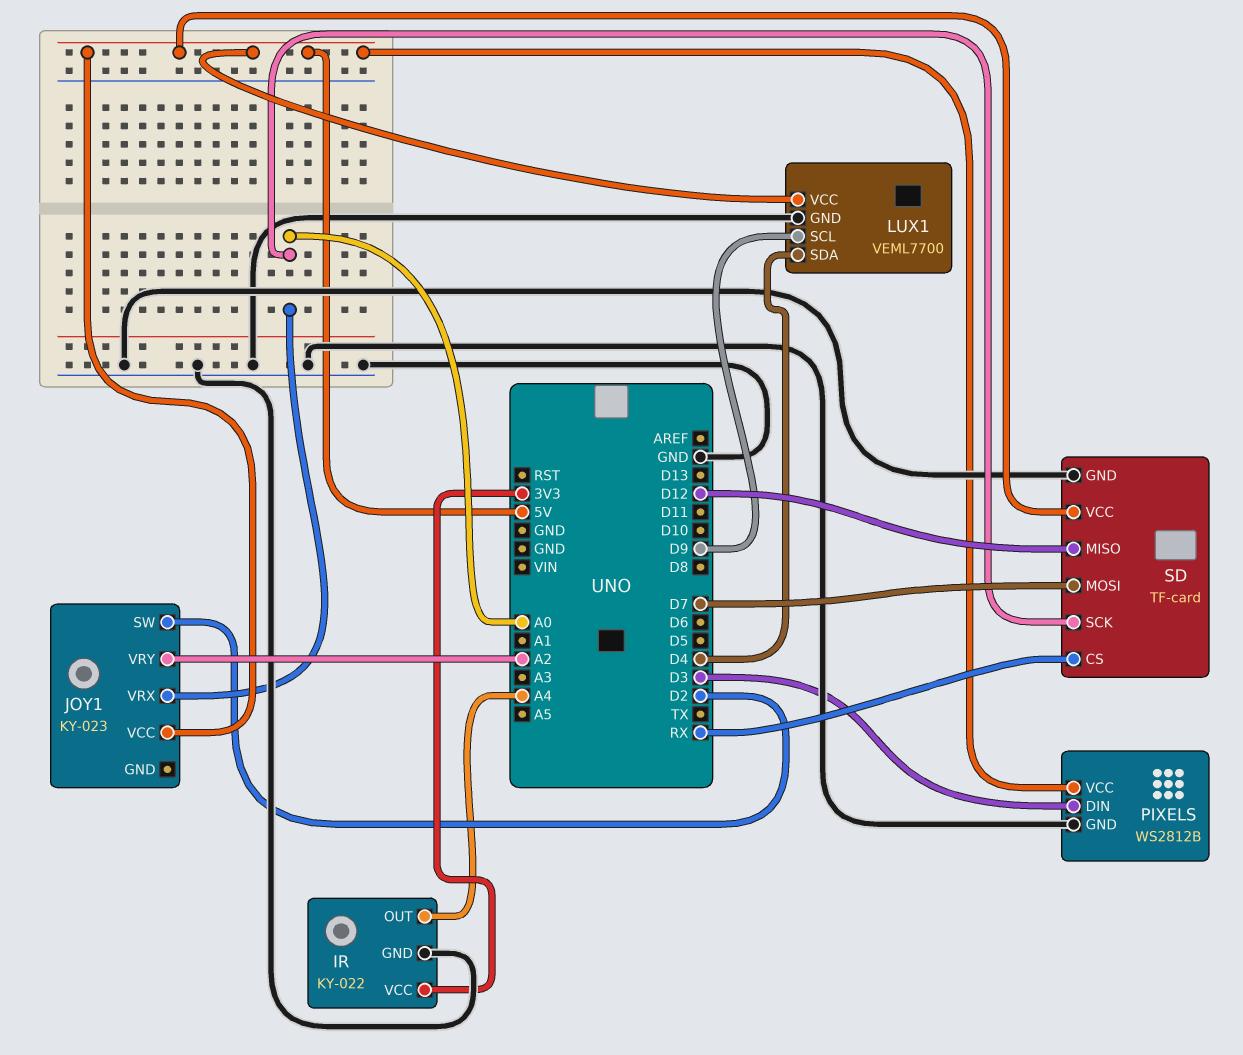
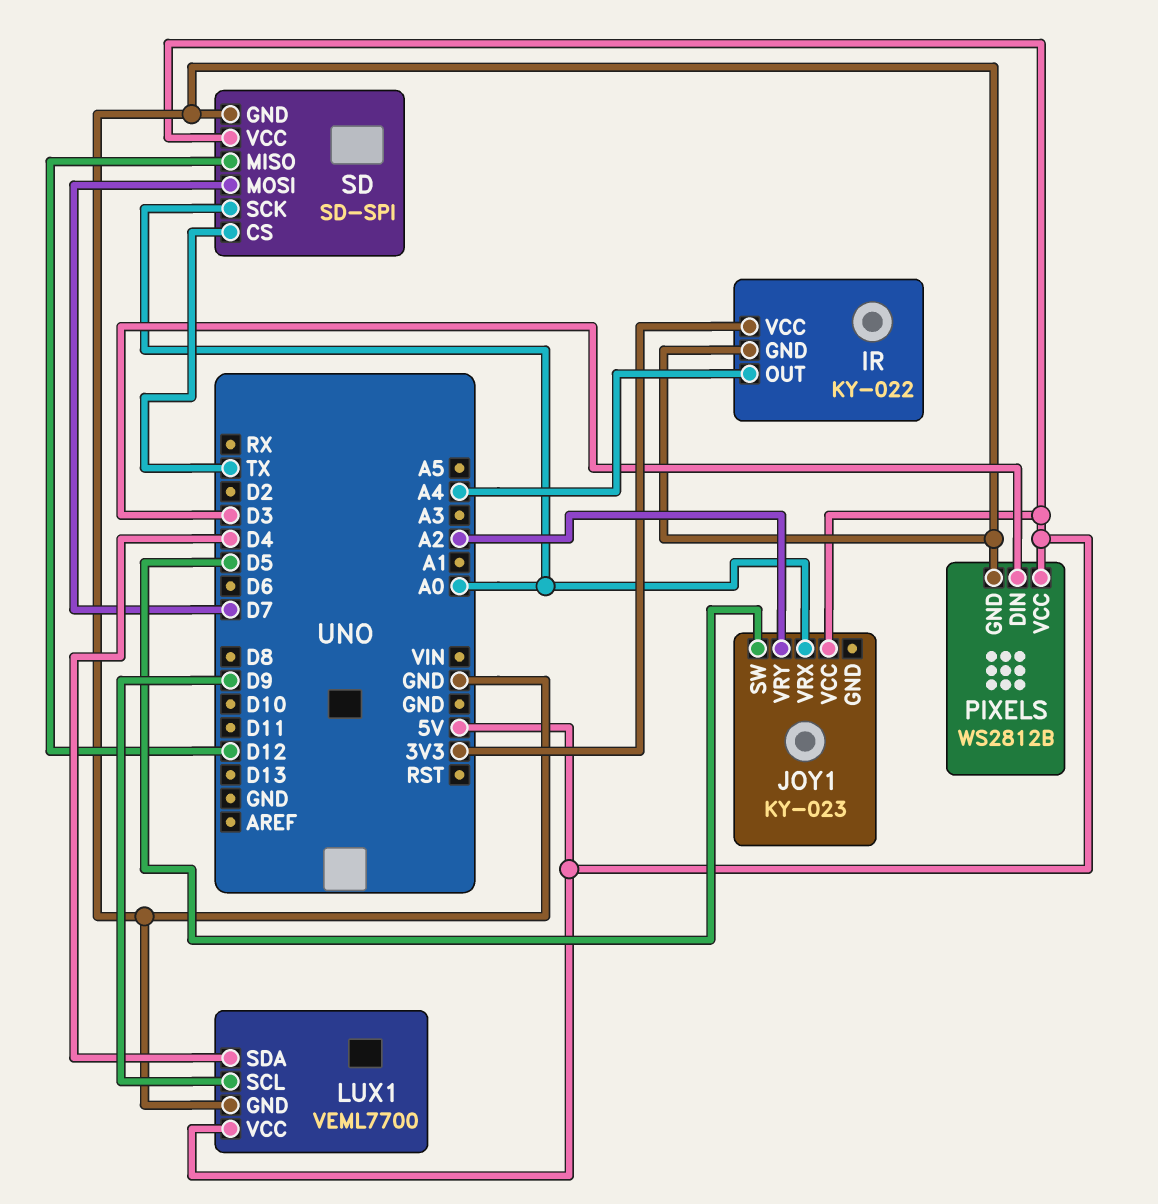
JOY1 pin SW: D2 -> D5
SD: TF-card -> SD-SPI
SD pin CS: RX -> TX

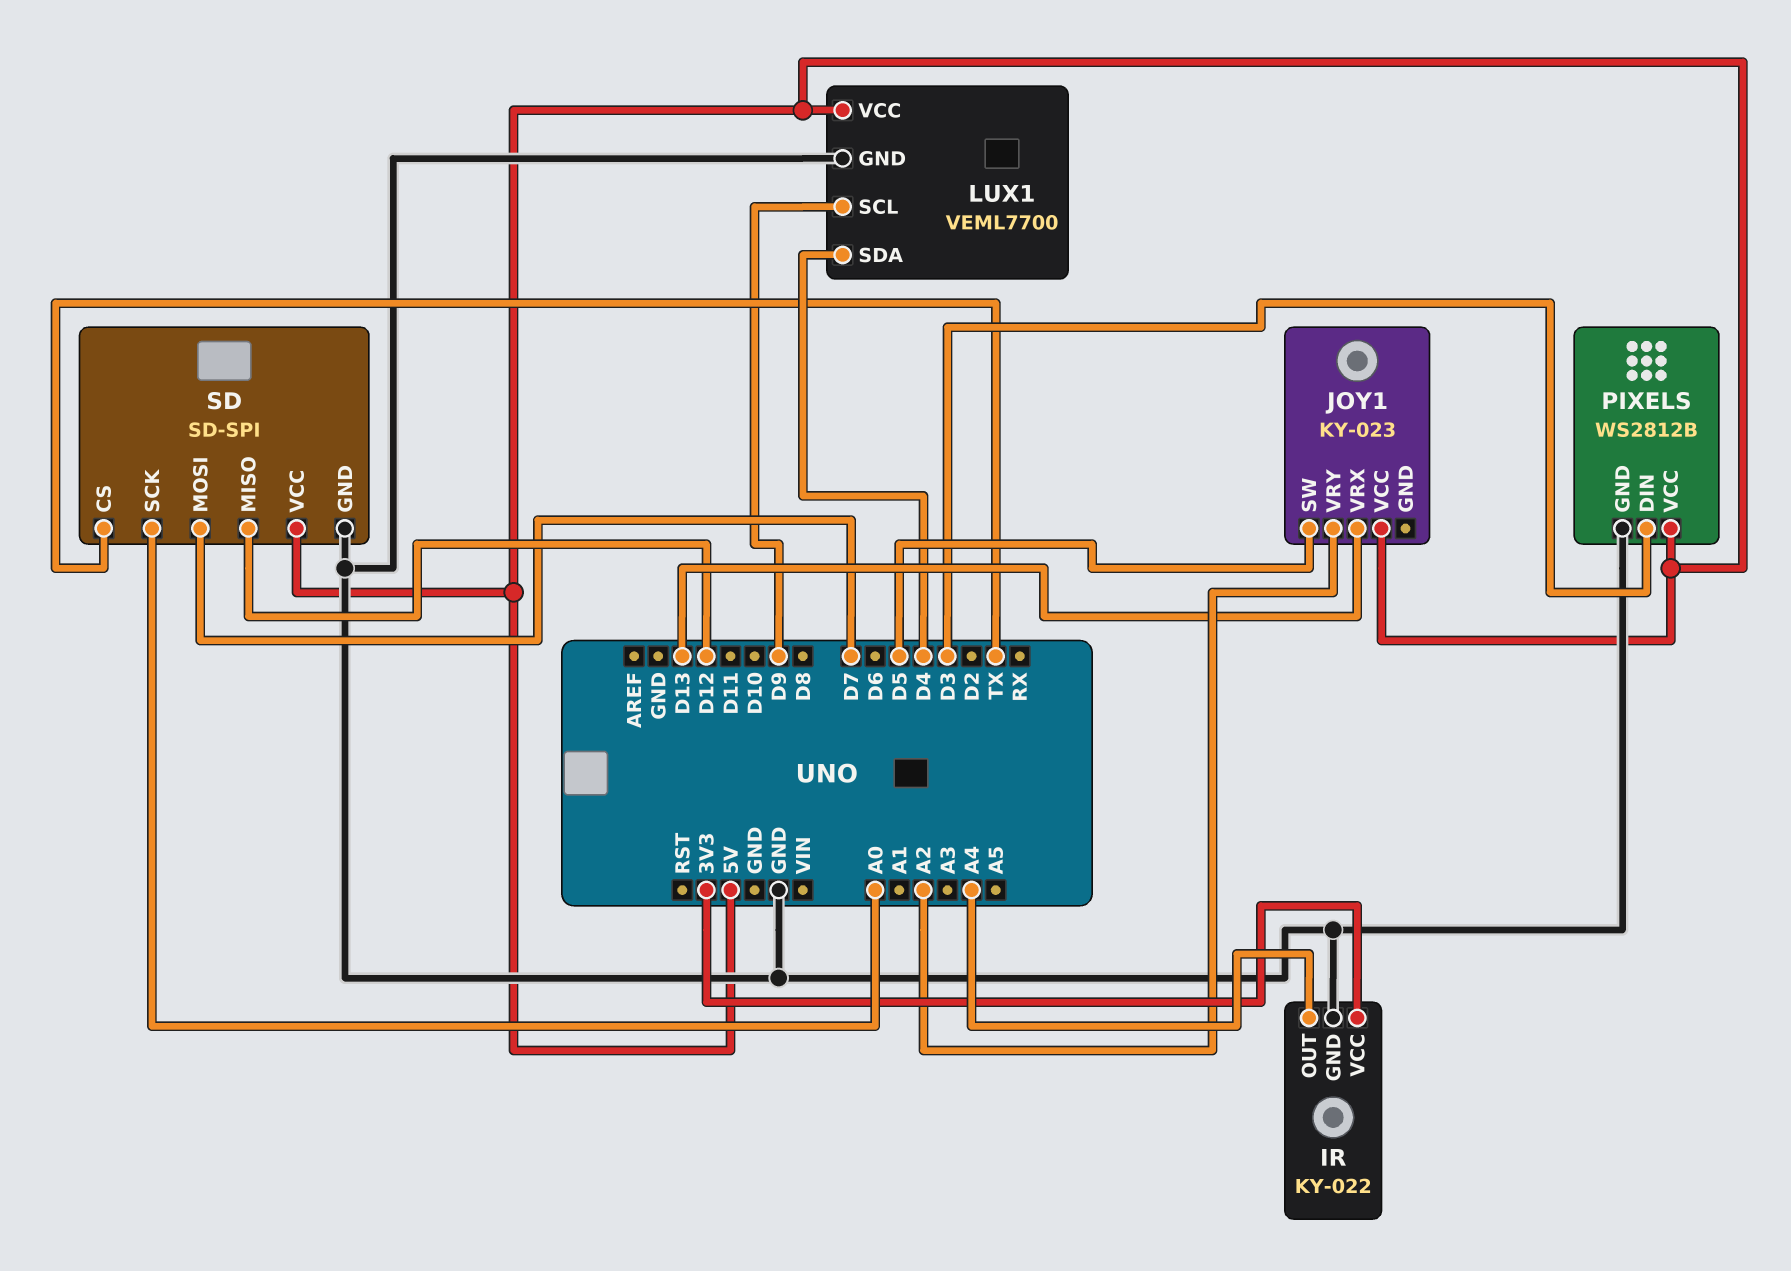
JOY1 pin VRX: A0 -> D13

